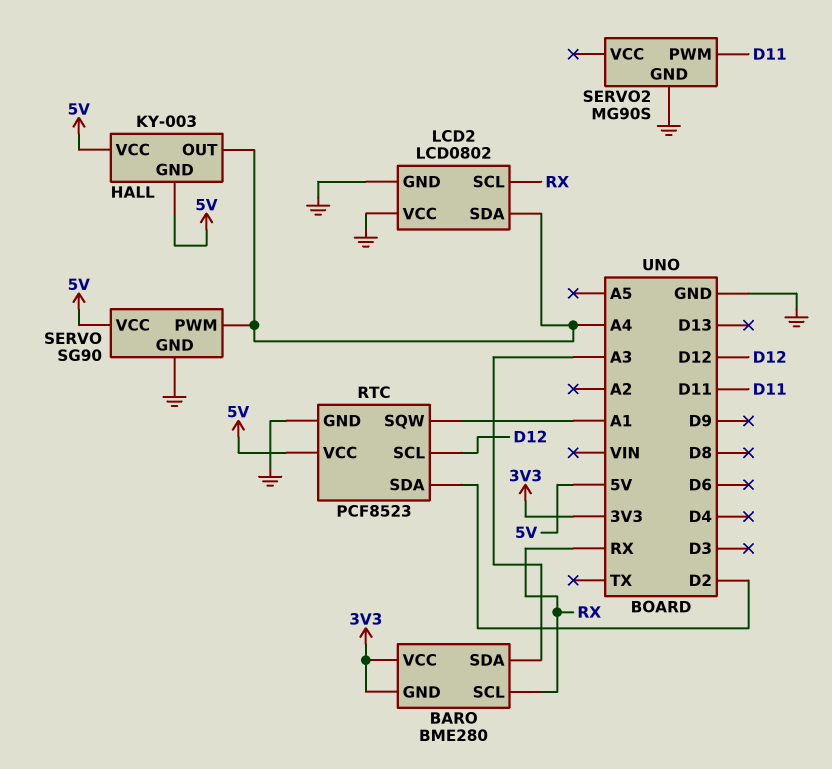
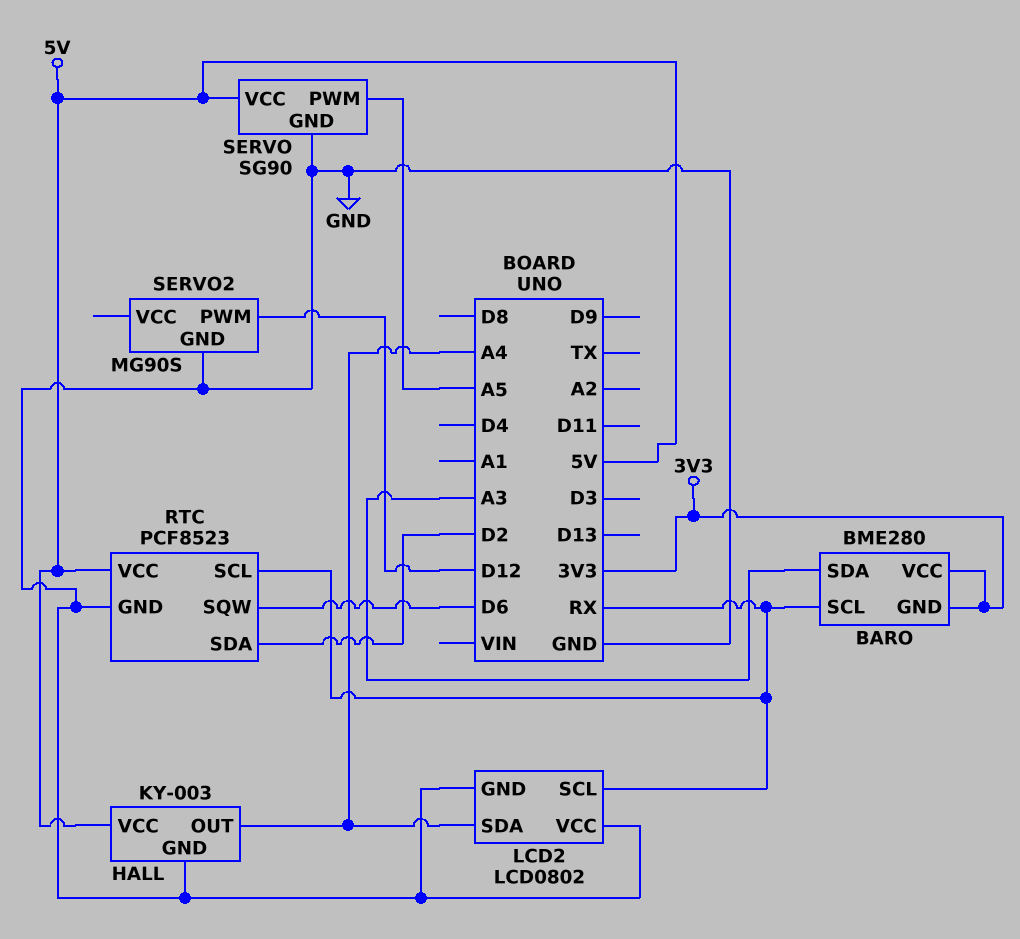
HALL pin GND: 5V -> GND
RTC pin SCL: D12 -> RX
RTC pin SQW: A1 -> D6
SERVO pin PWM: A4 -> A5
SERVO2 pin PWM: D11 -> D12

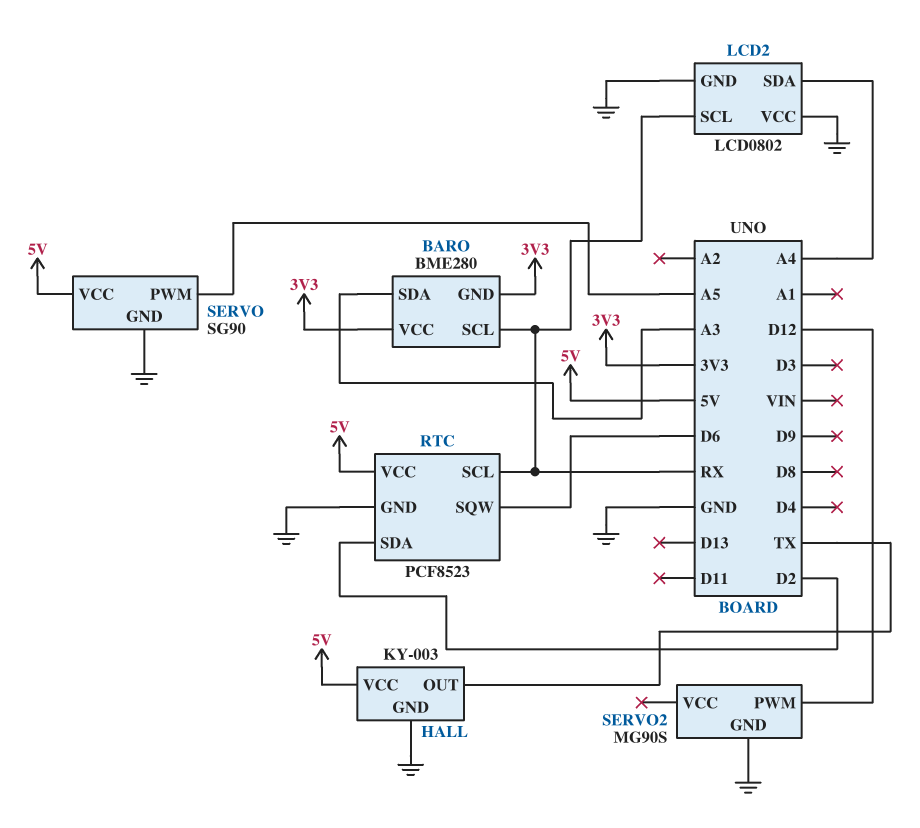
HALL pin OUT: A4 -> TX

